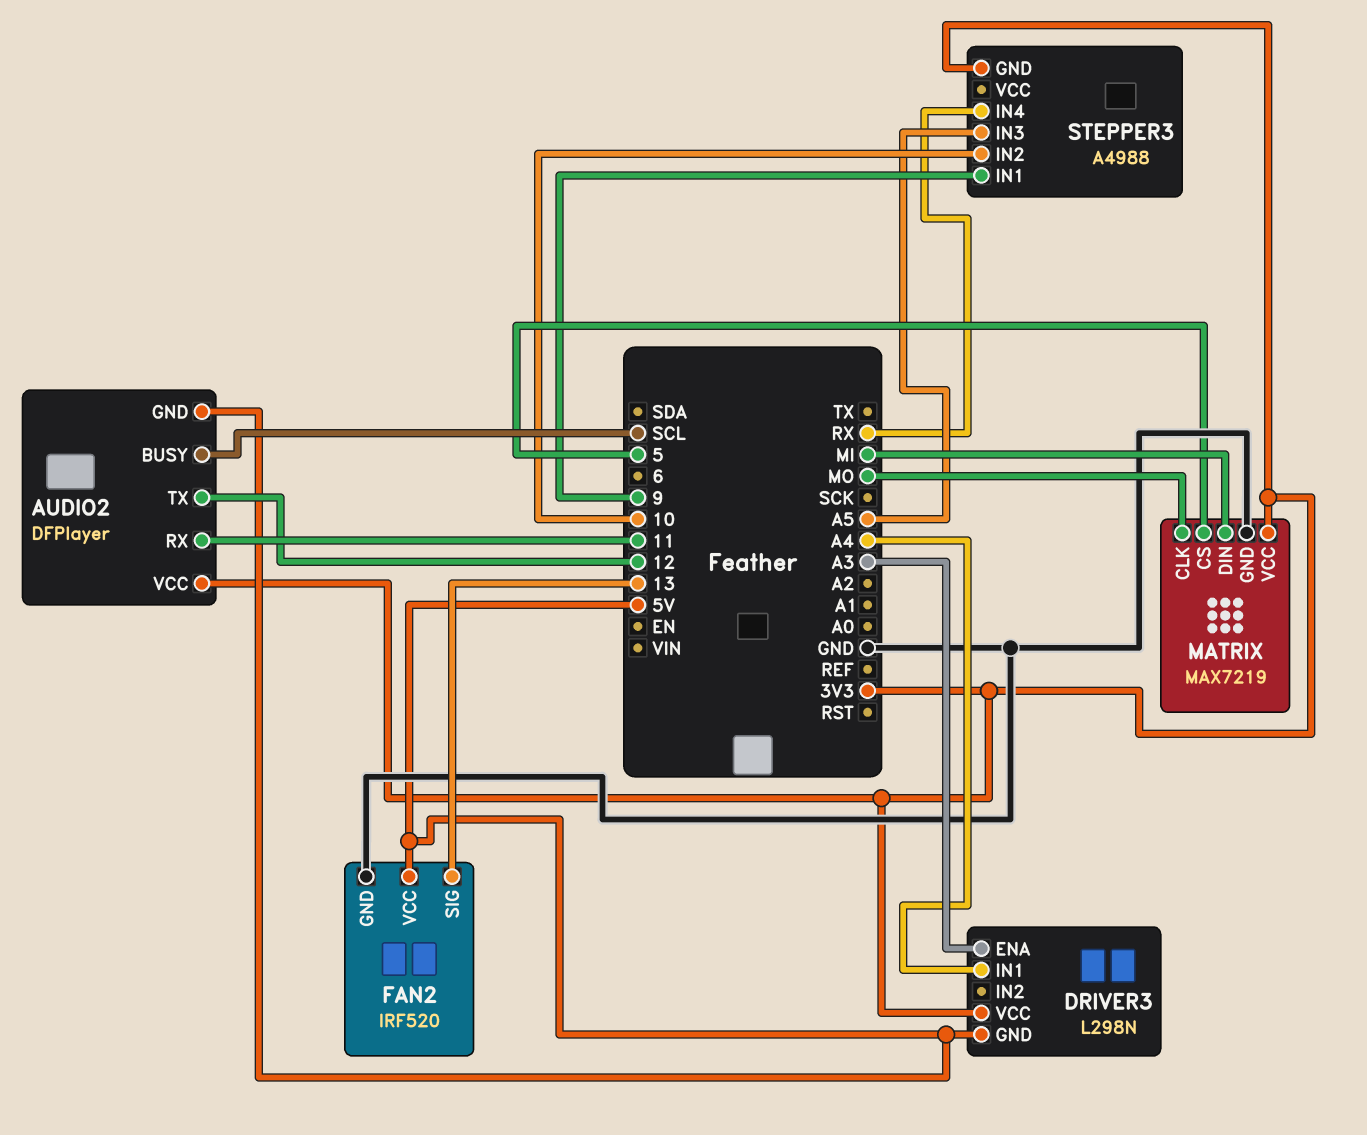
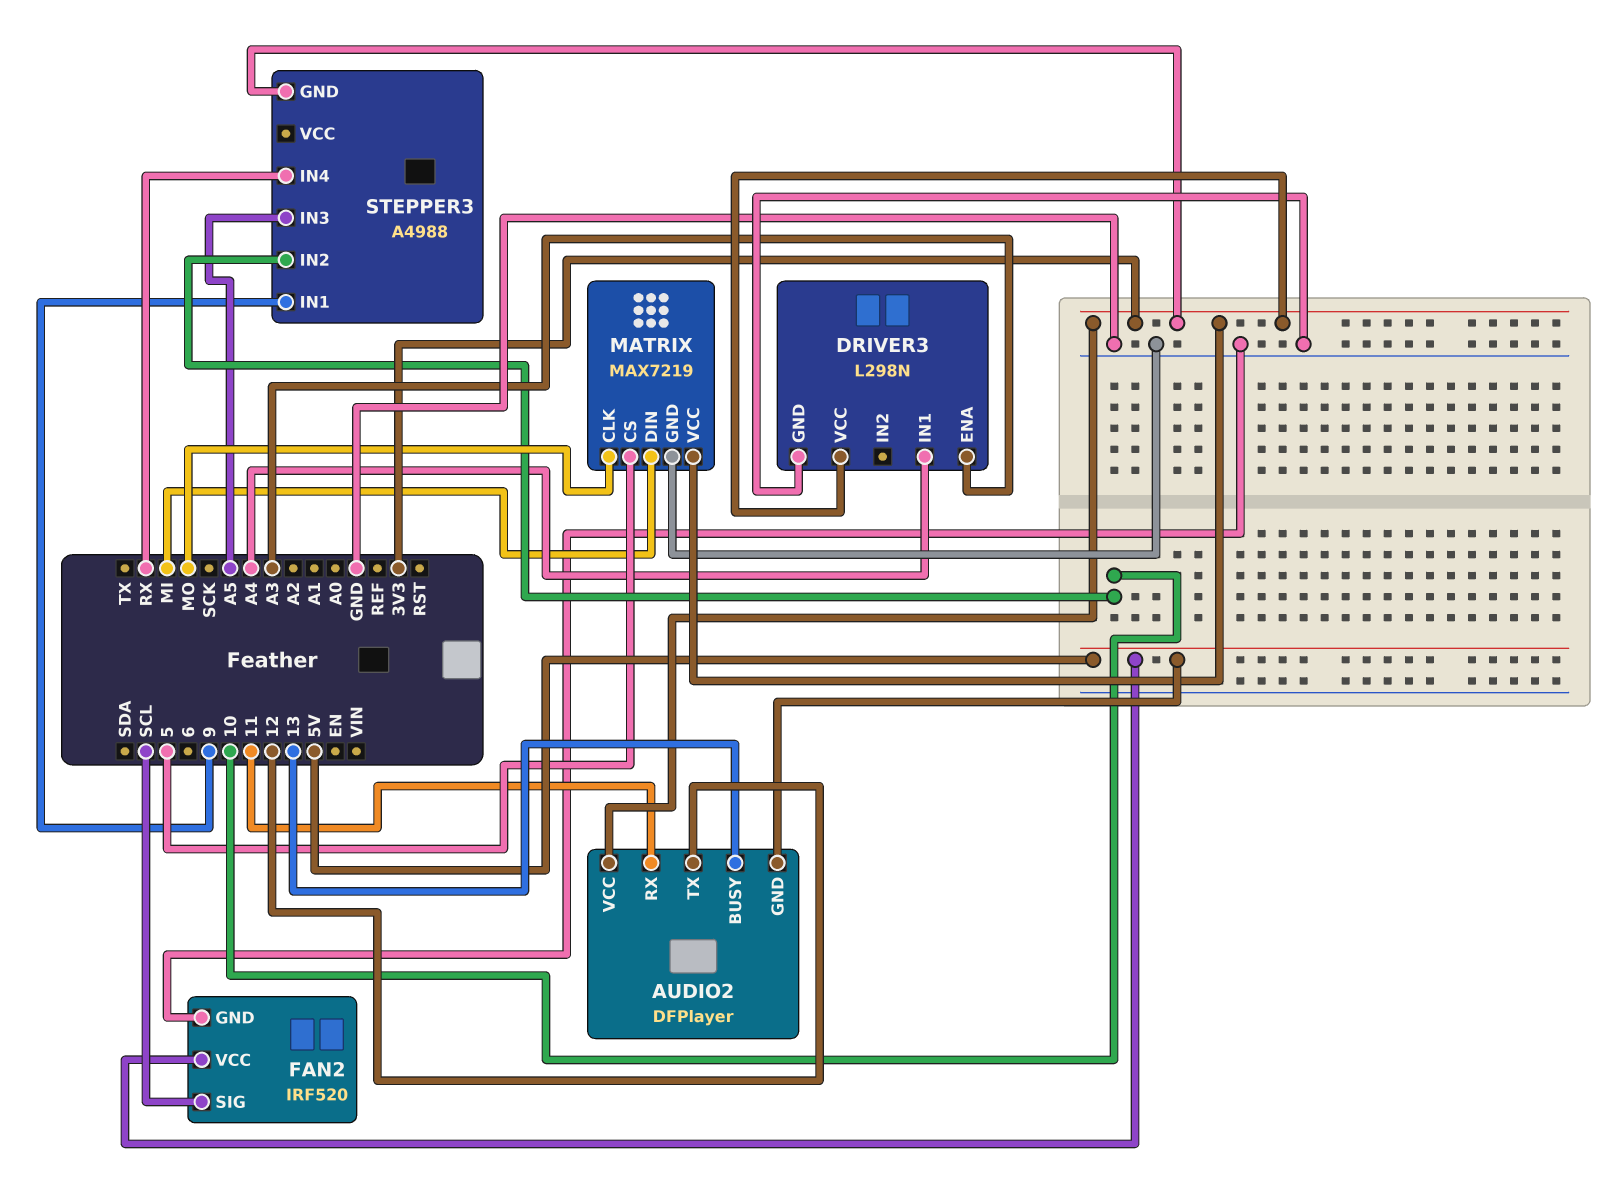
AUDIO2 pin BUSY: SCL -> 13
DRIVER3 pin GND: 5V -> GND
FAN2 pin SIG: 13 -> SCL

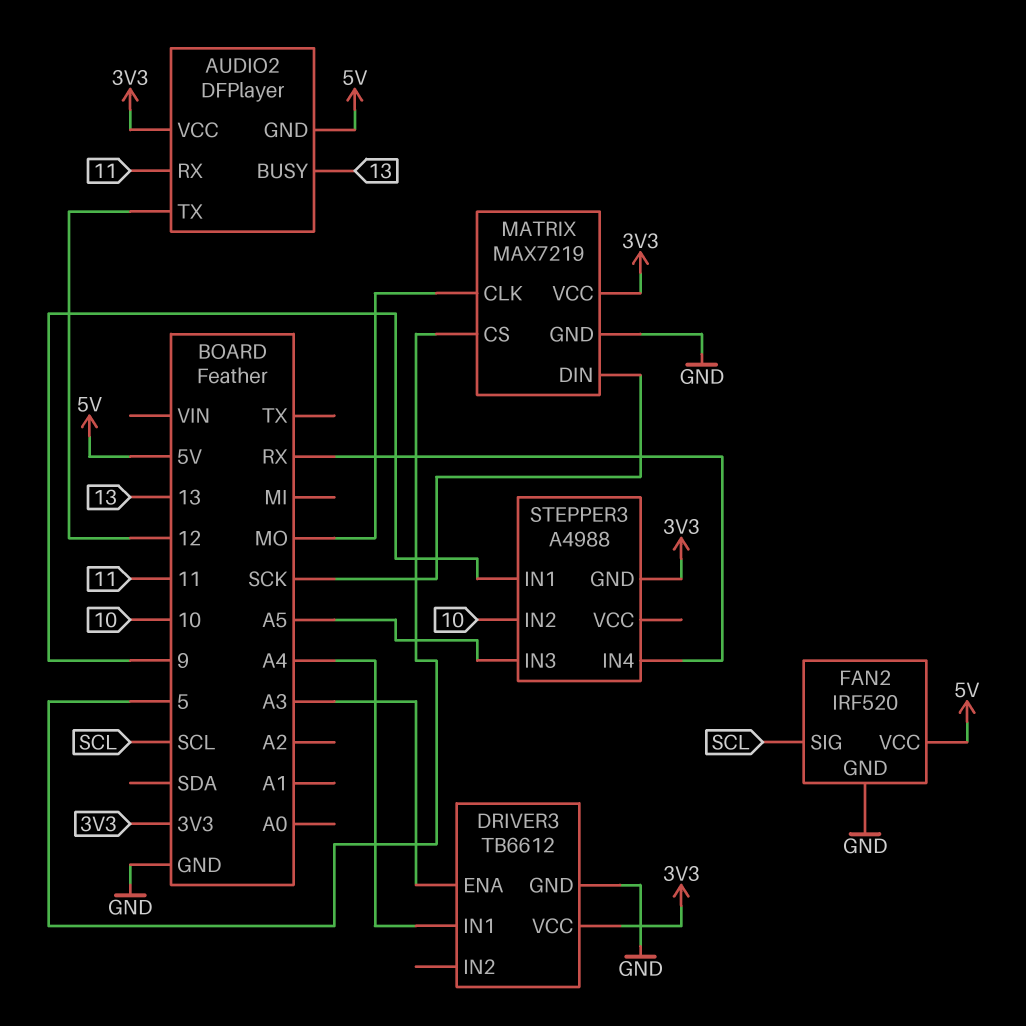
DRIVER3: L298N -> TB6612
MATRIX pin DIN: MI -> SCK

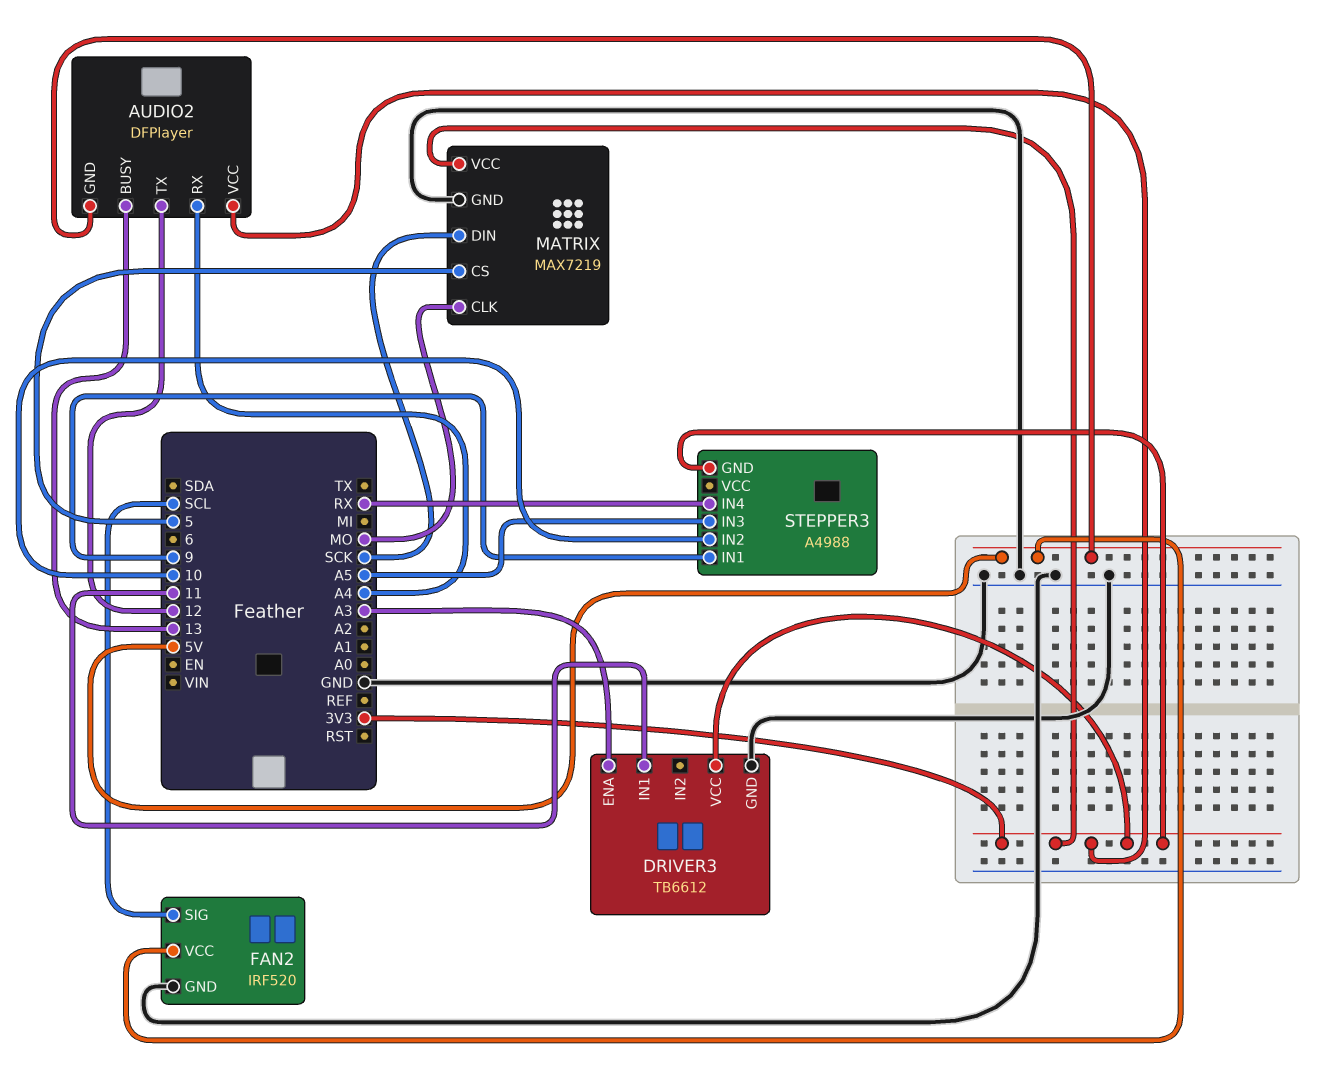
AUDIO2 pin RX: 11 -> A4
DRIVER3 pin IN1: A4 -> 11

